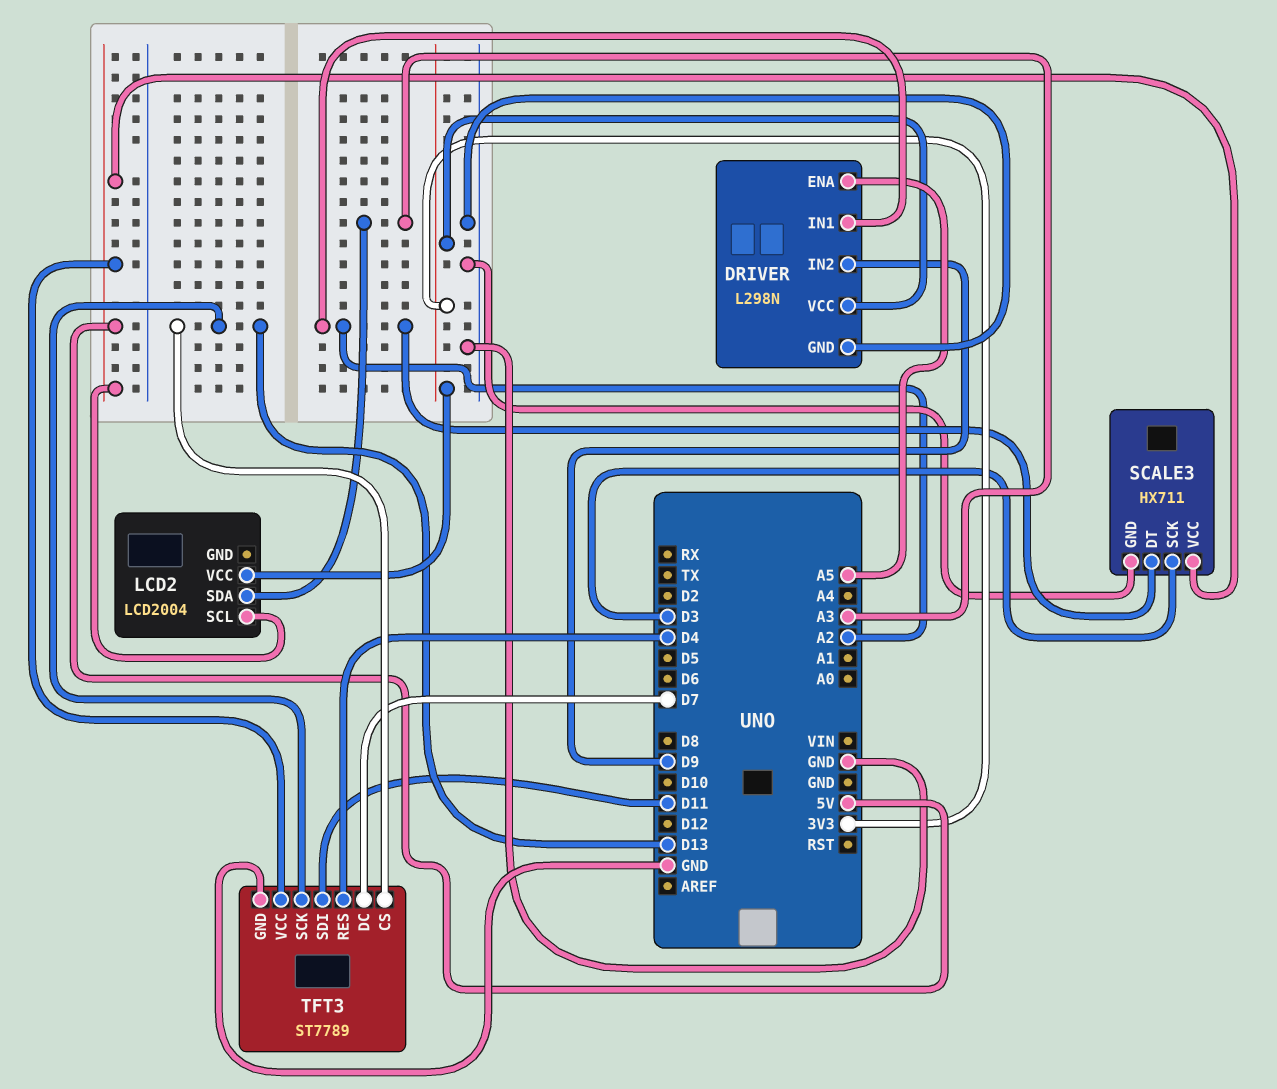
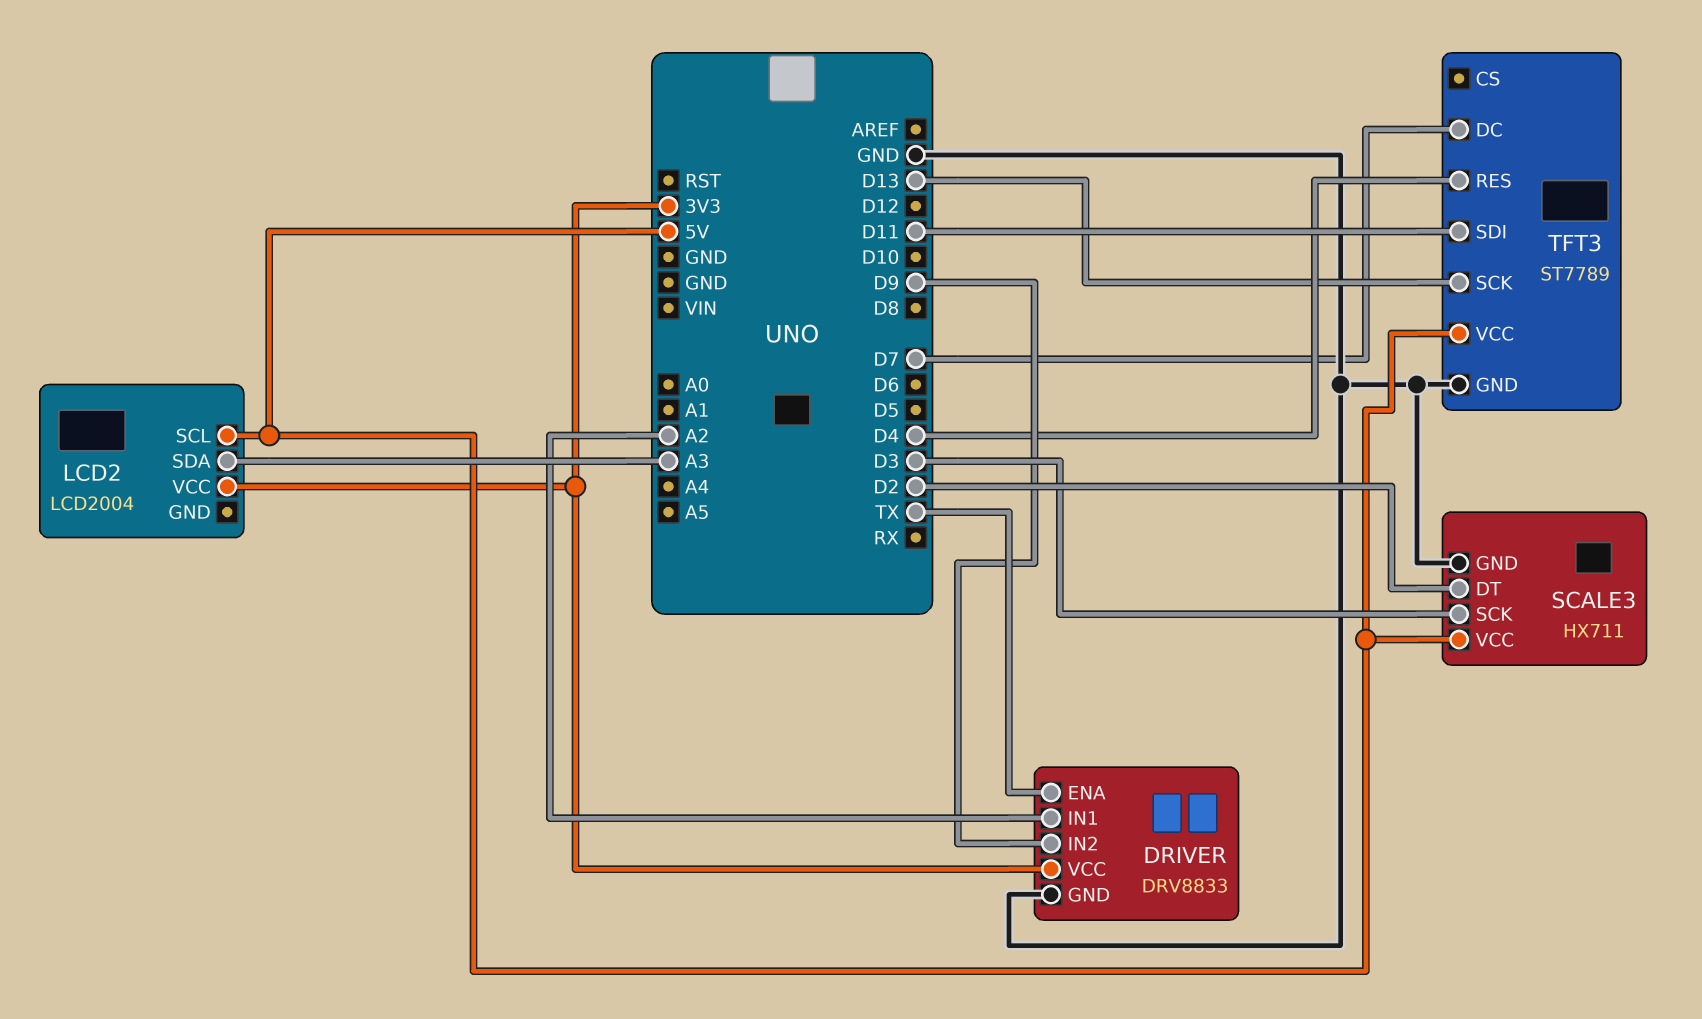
DRIVER: L298N -> DRV8833
DRIVER pin ENA: A5 -> TX
SCALE3 pin DT: A2 -> D2
TFT3 pin CS: D13 -> none

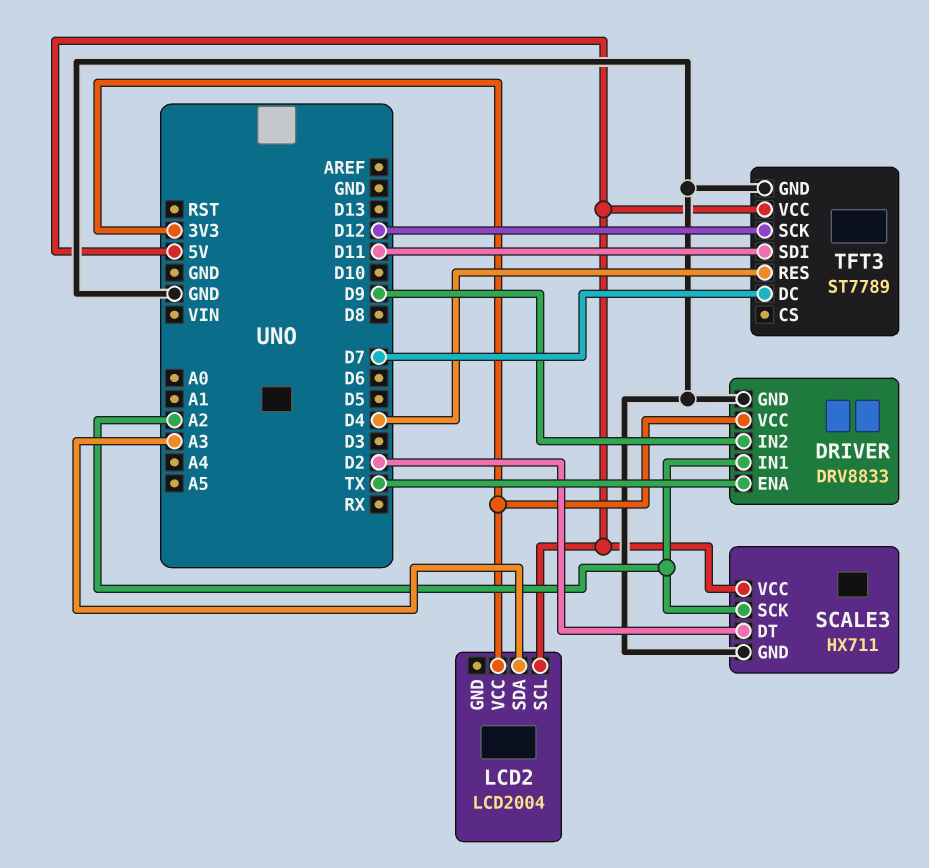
SCALE3 pin SCK: D3 -> A2
TFT3 pin SCK: D13 -> D12

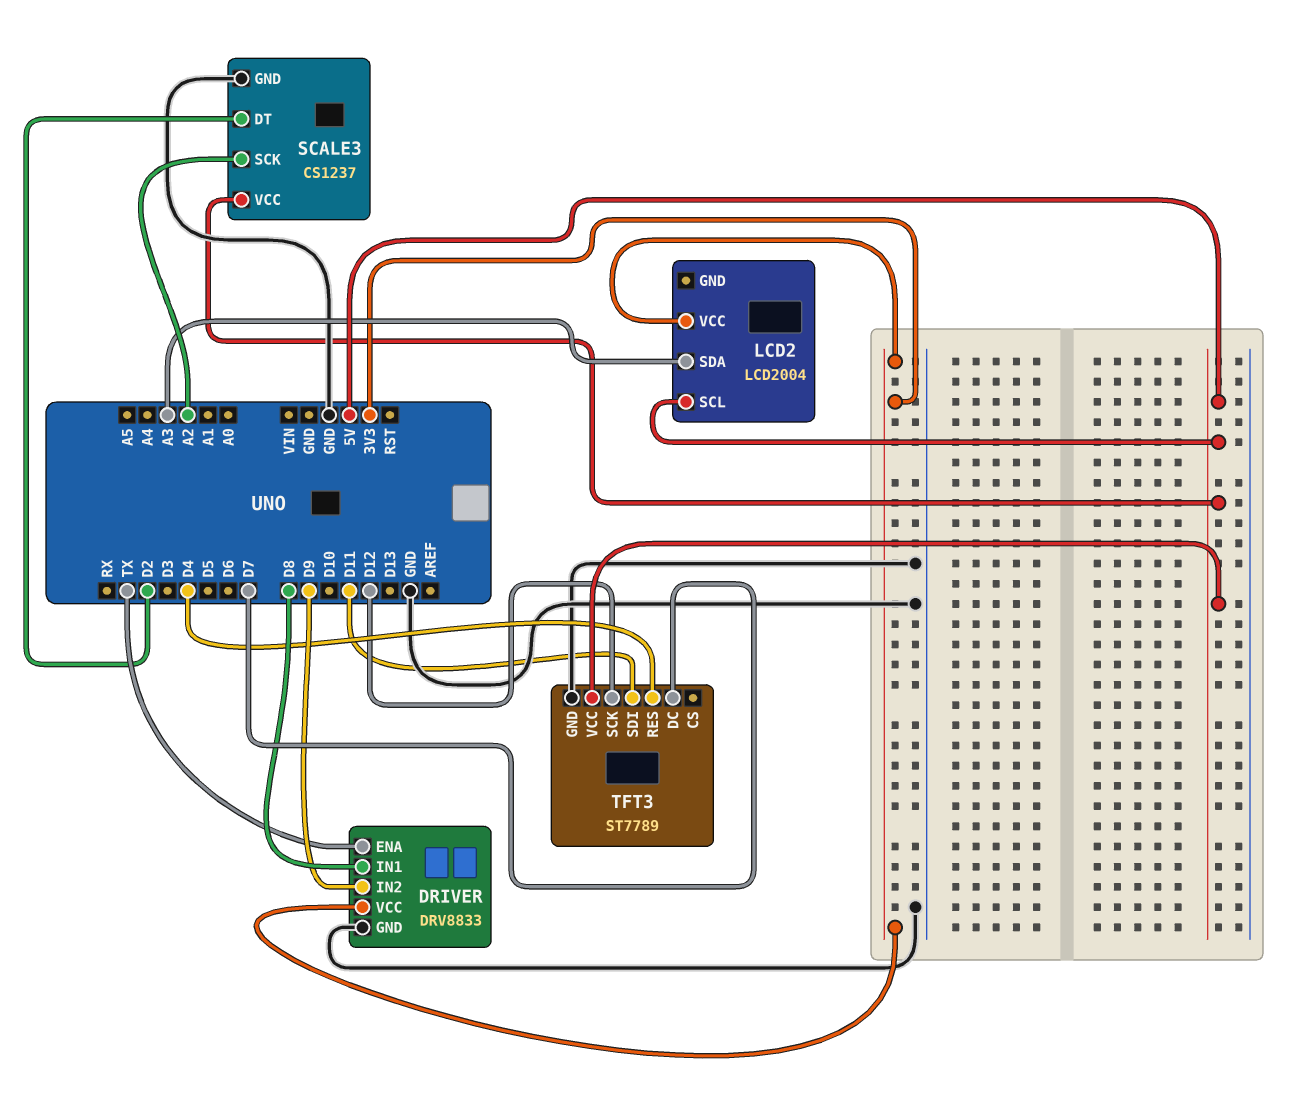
DRIVER pin IN1: A2 -> D8
SCALE3: HX711 -> CS1237

